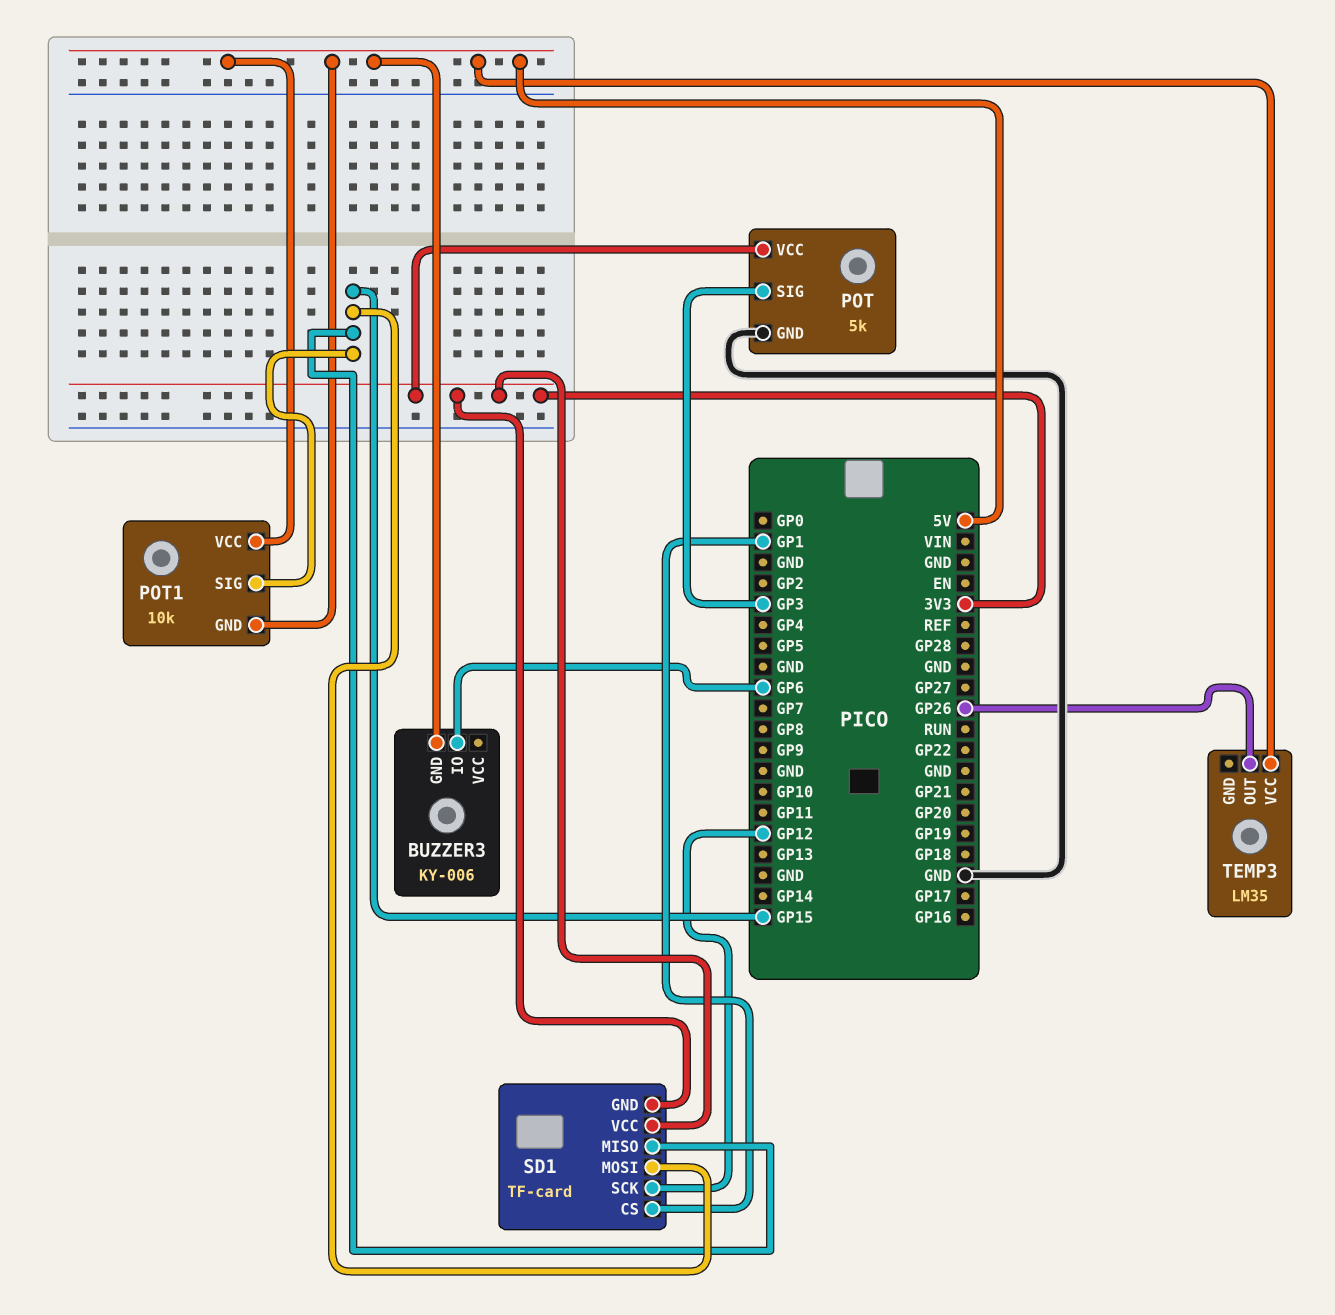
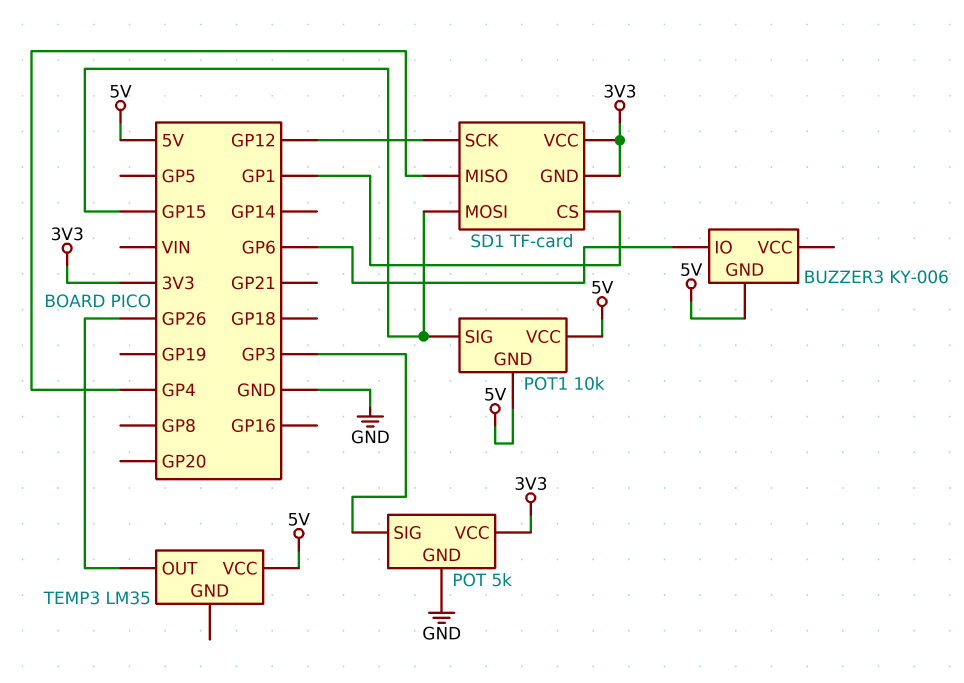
SD1 pin MISO: GP15 -> GP4

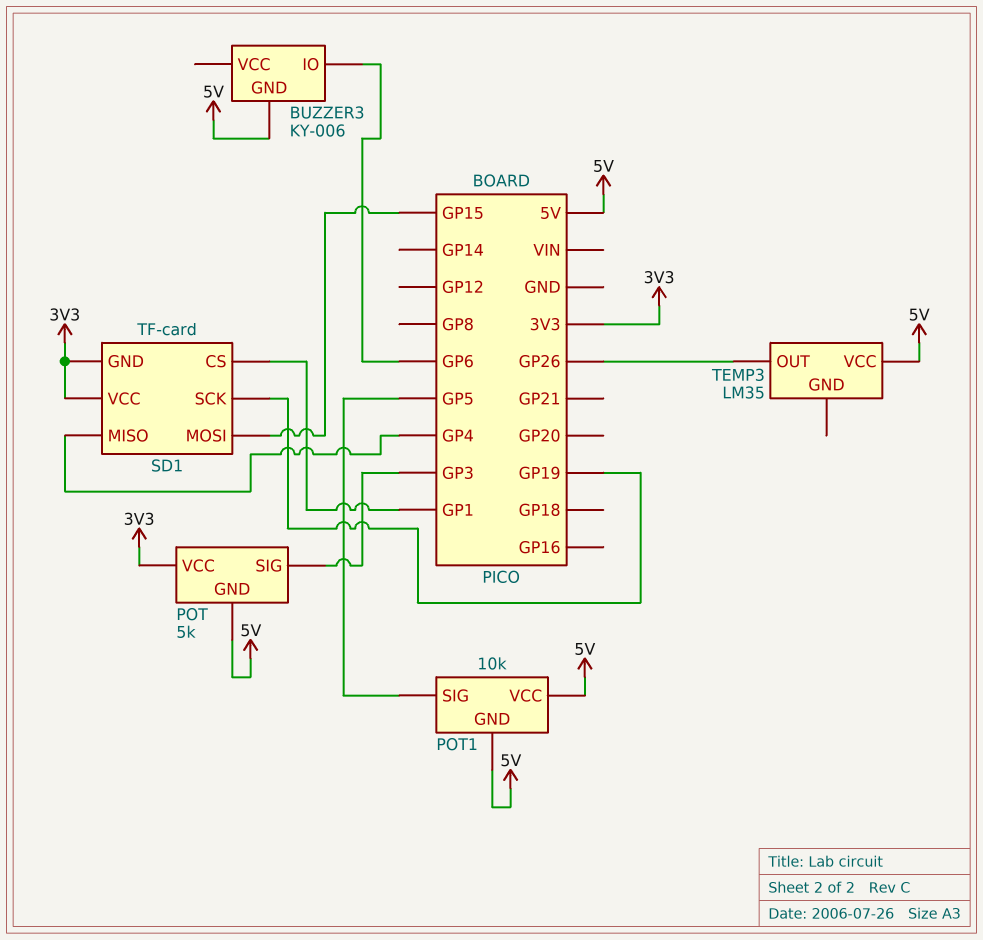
POT pin GND: GND -> 5V
POT1 pin SIG: GP15 -> GP5
SD1 pin SCK: GP12 -> GP19

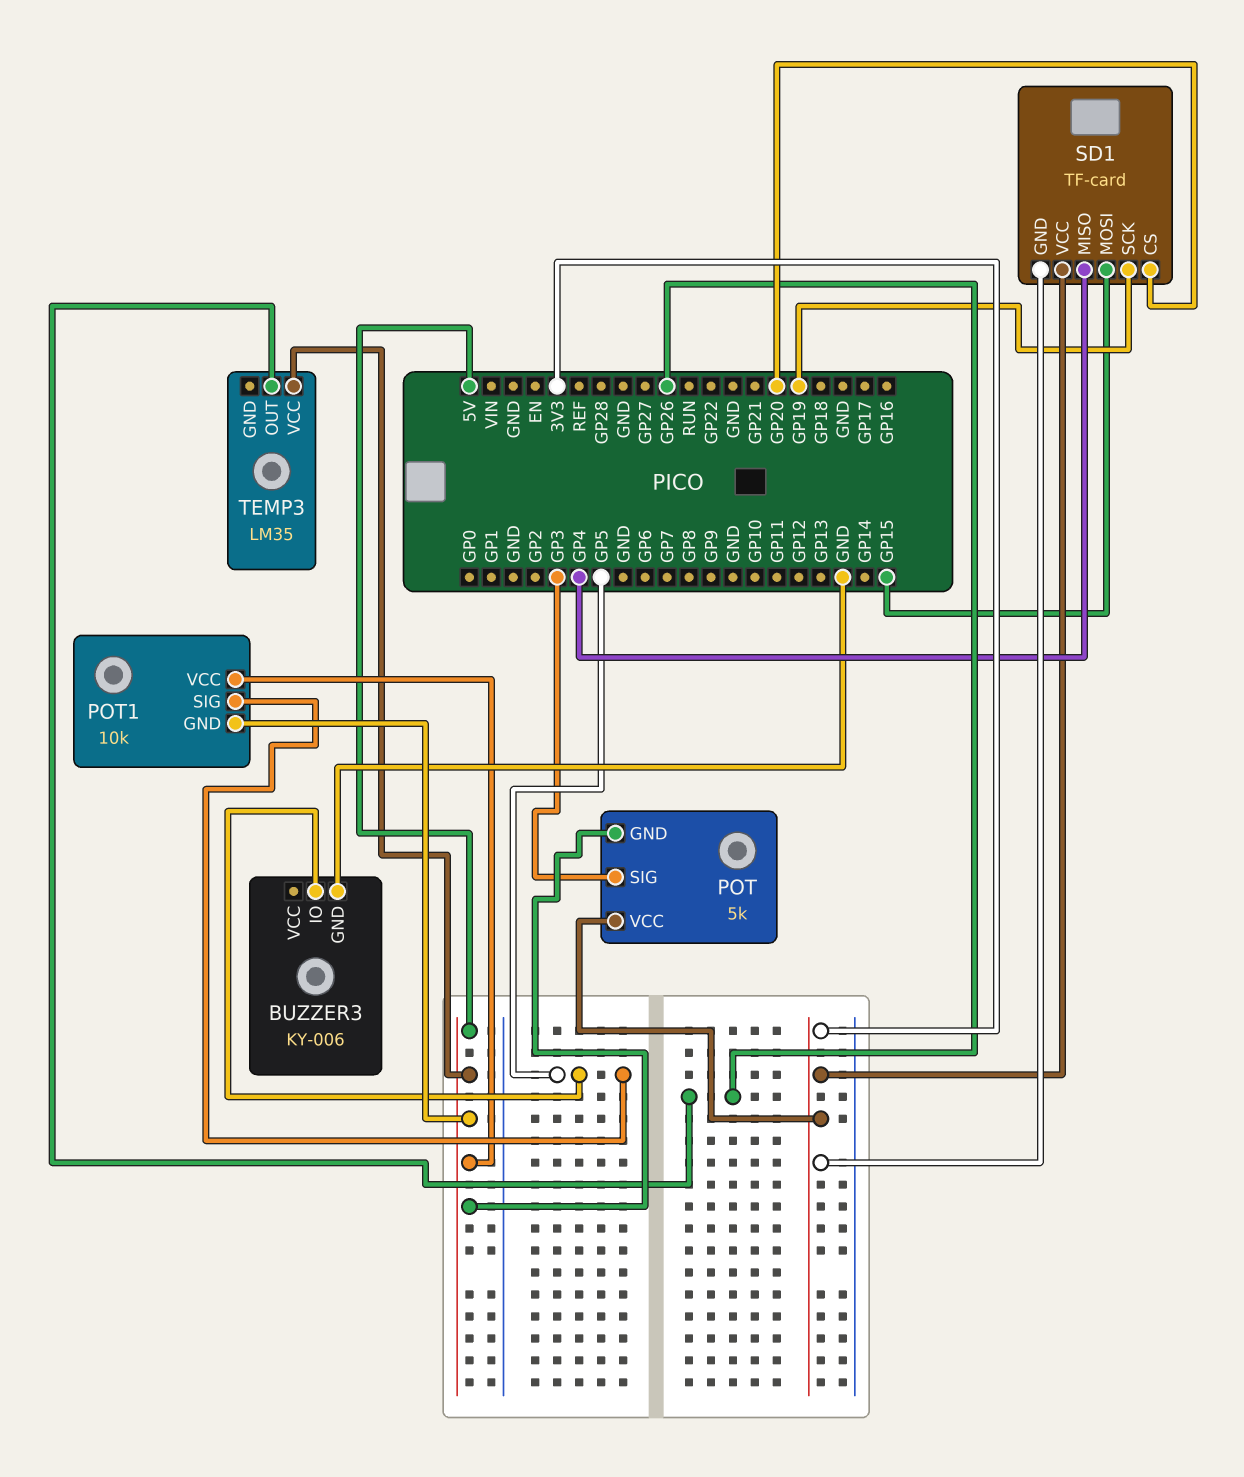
BUZZER3 pin GND: 5V -> GND
BUZZER3 pin IO: GP6 -> GP5
SD1 pin CS: GP1 -> GP20

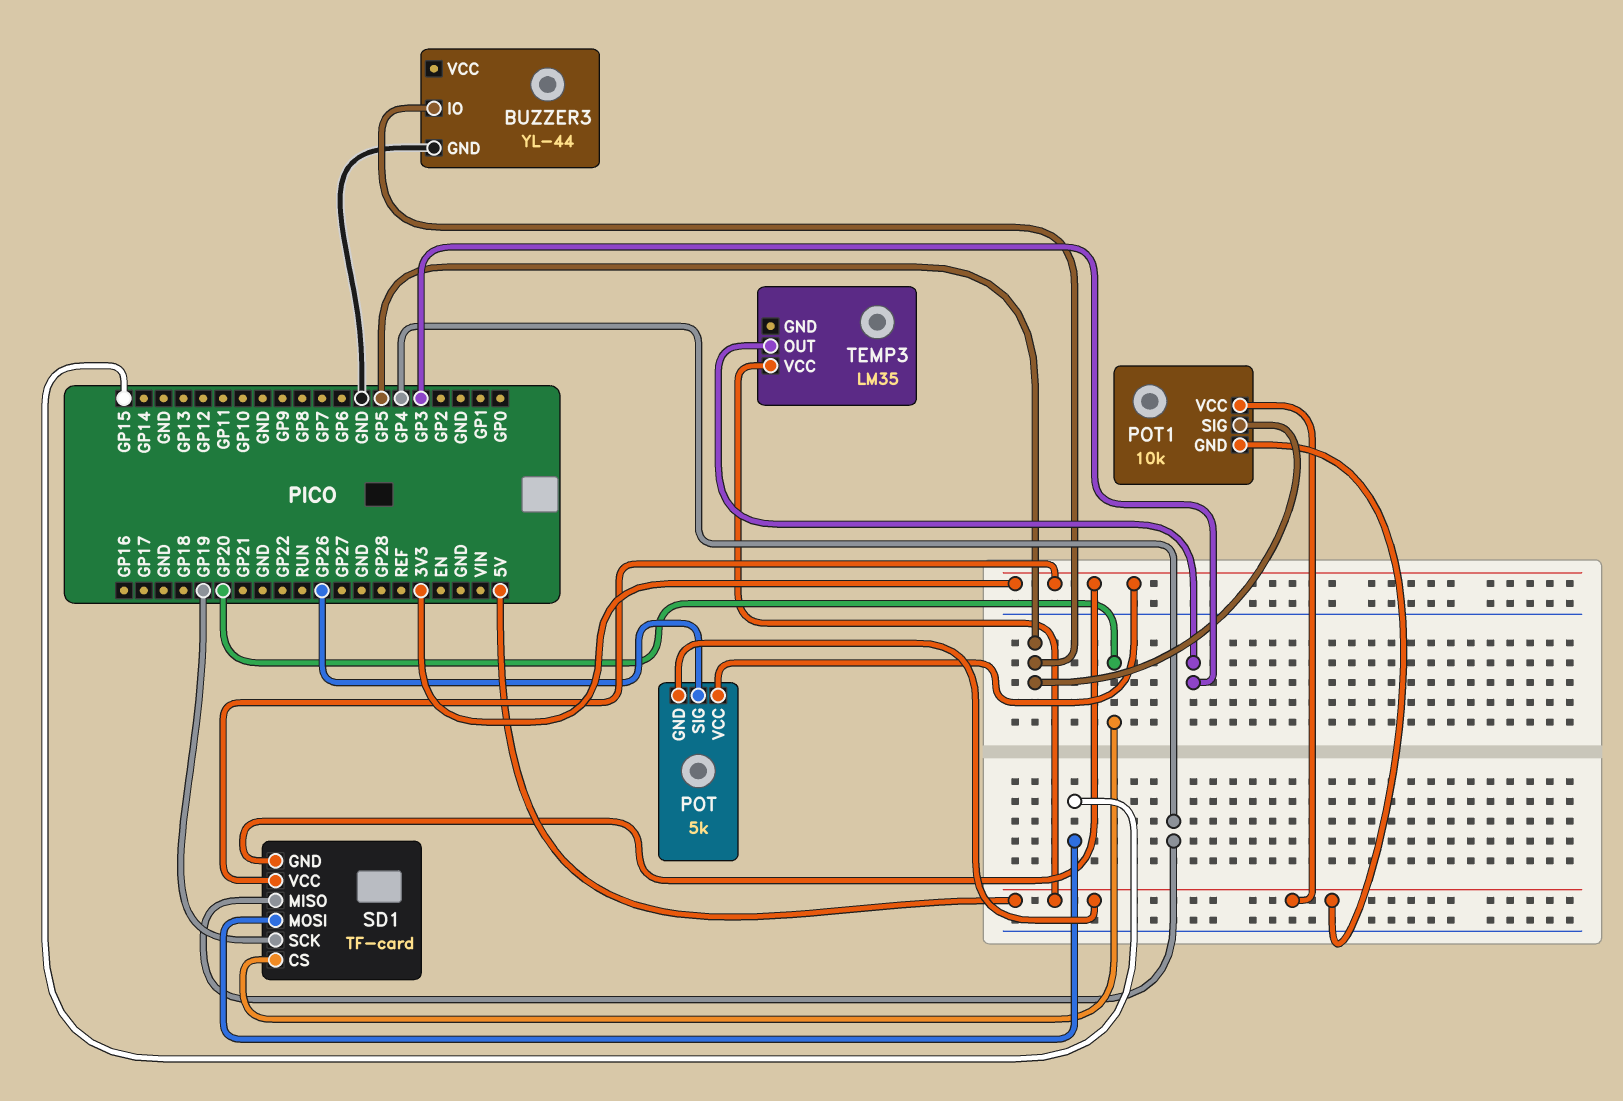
BUZZER3: KY-006 -> YL-44
POT pin SIG: GP3 -> GP26
TEMP3 pin OUT: GP26 -> GP3

